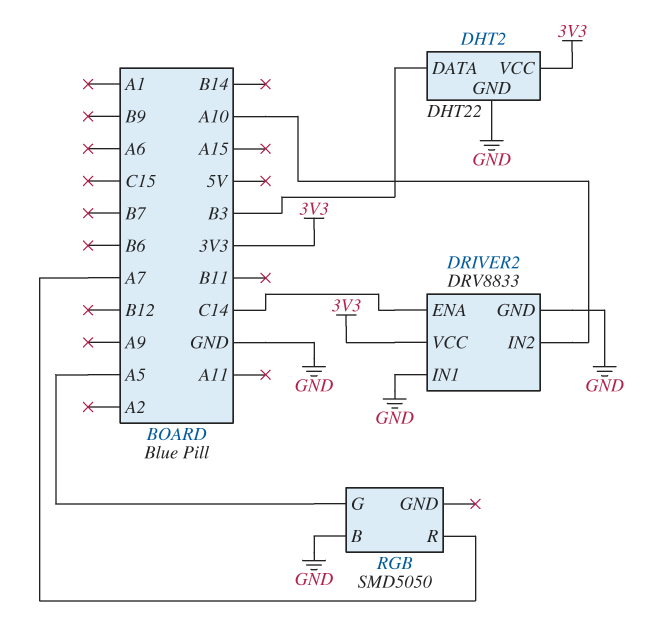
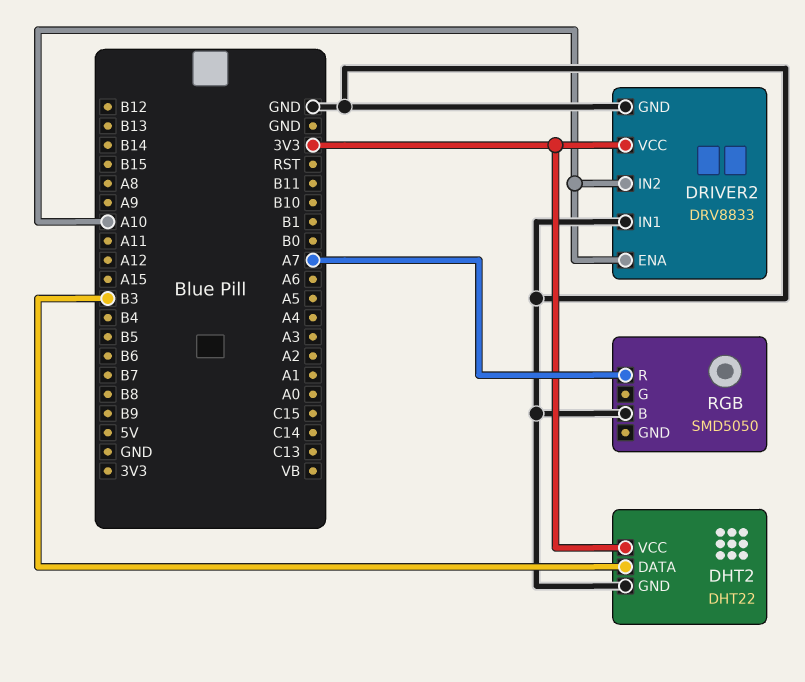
DRIVER2 pin ENA: C14 -> A10
RGB pin G: A5 -> none

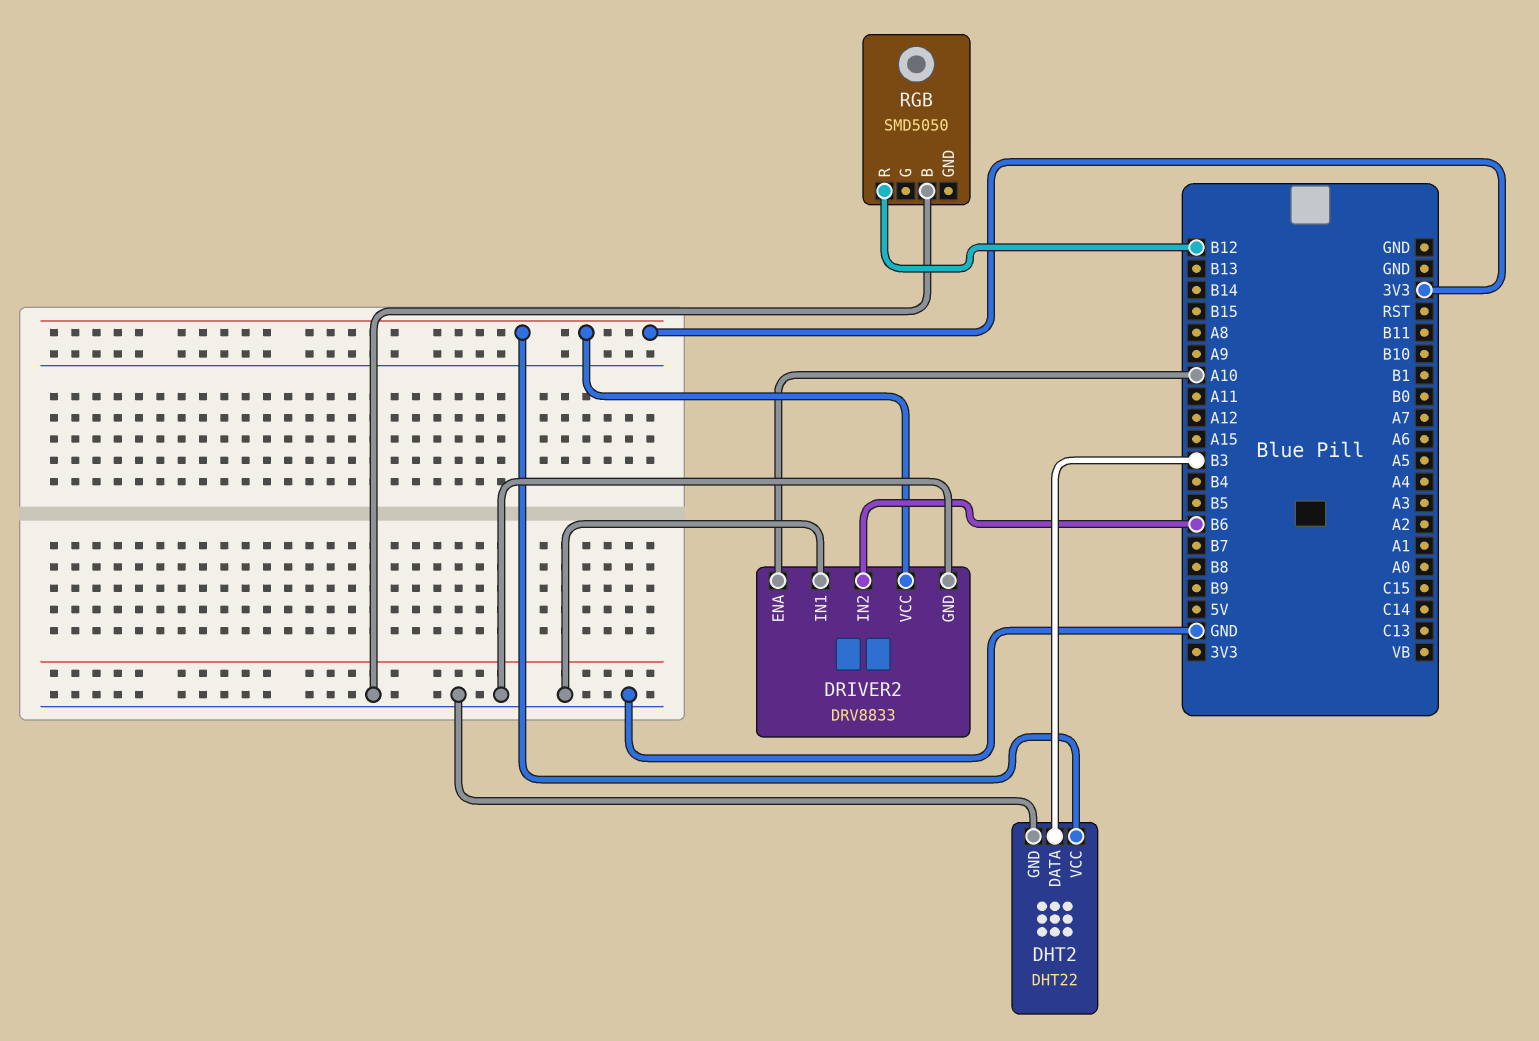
DRIVER2 pin IN2: A10 -> B6
RGB pin R: A7 -> B12

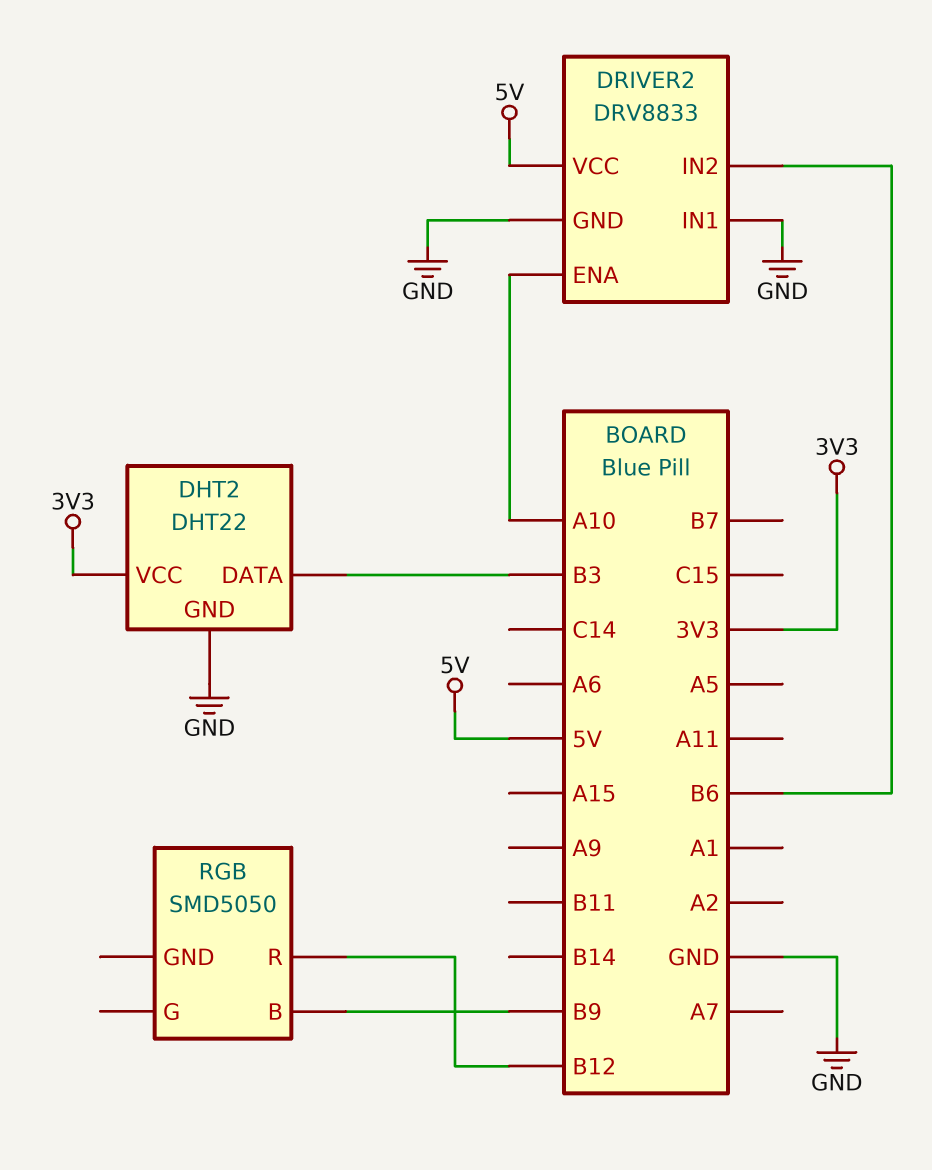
DRIVER2 pin VCC: 3V3 -> 5V
RGB pin B: GND -> B9

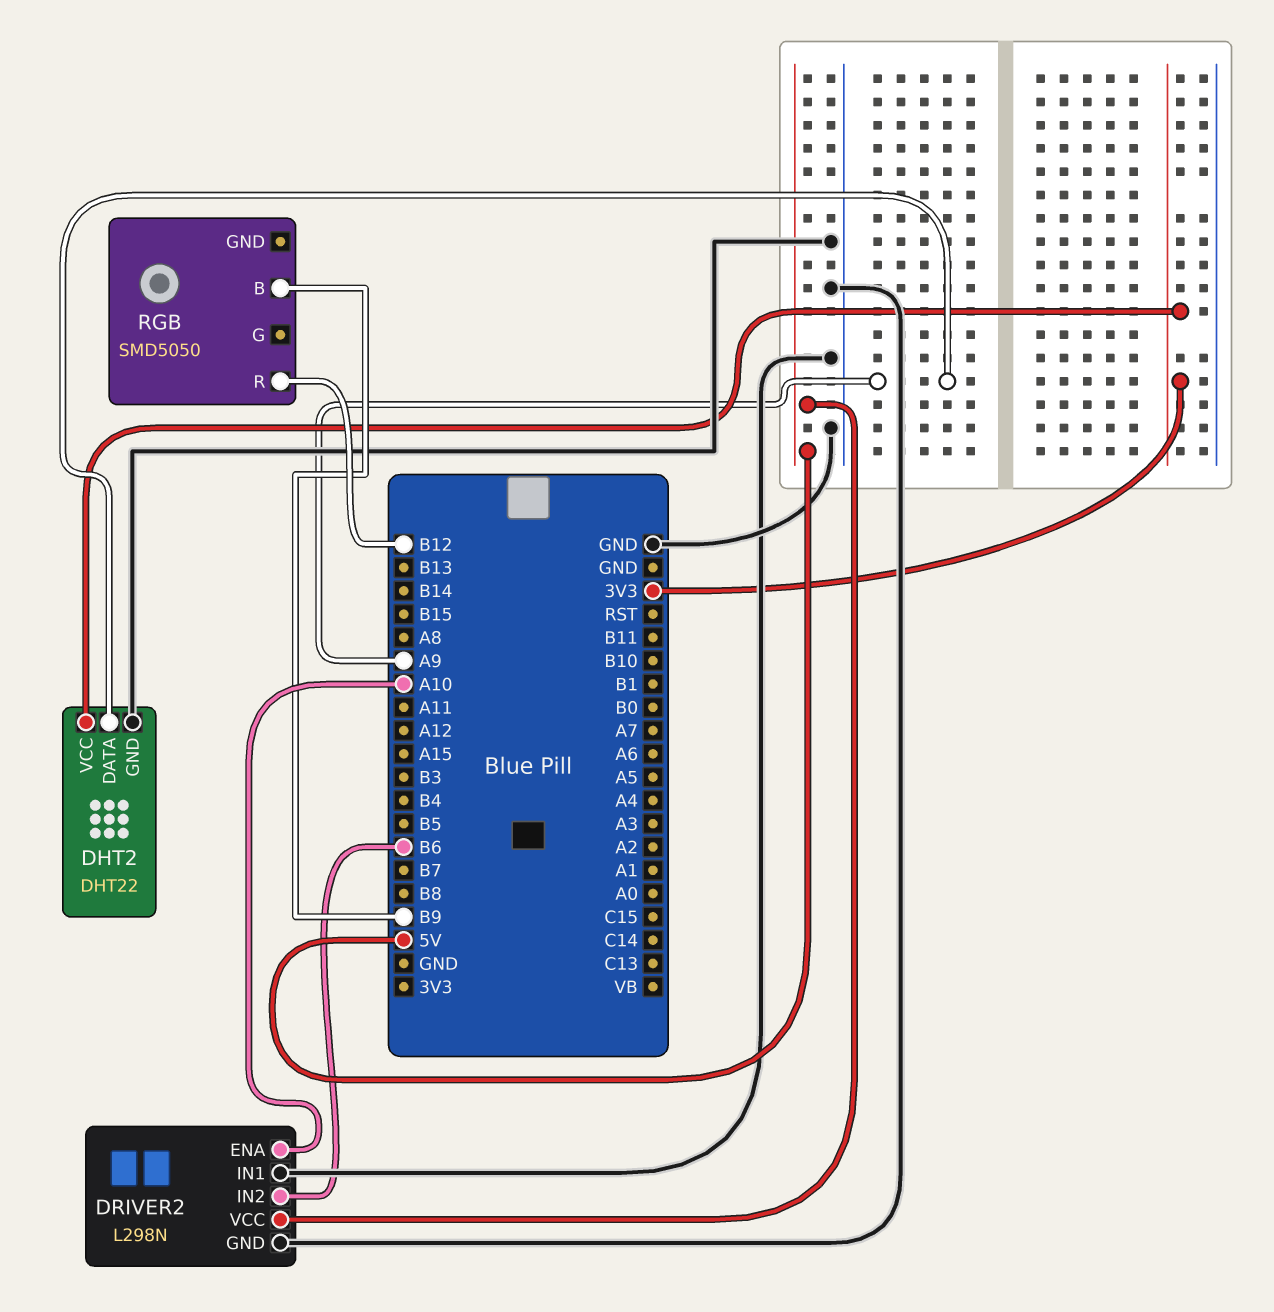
DHT2 pin DATA: B3 -> A9
DRIVER2: DRV8833 -> L298N

